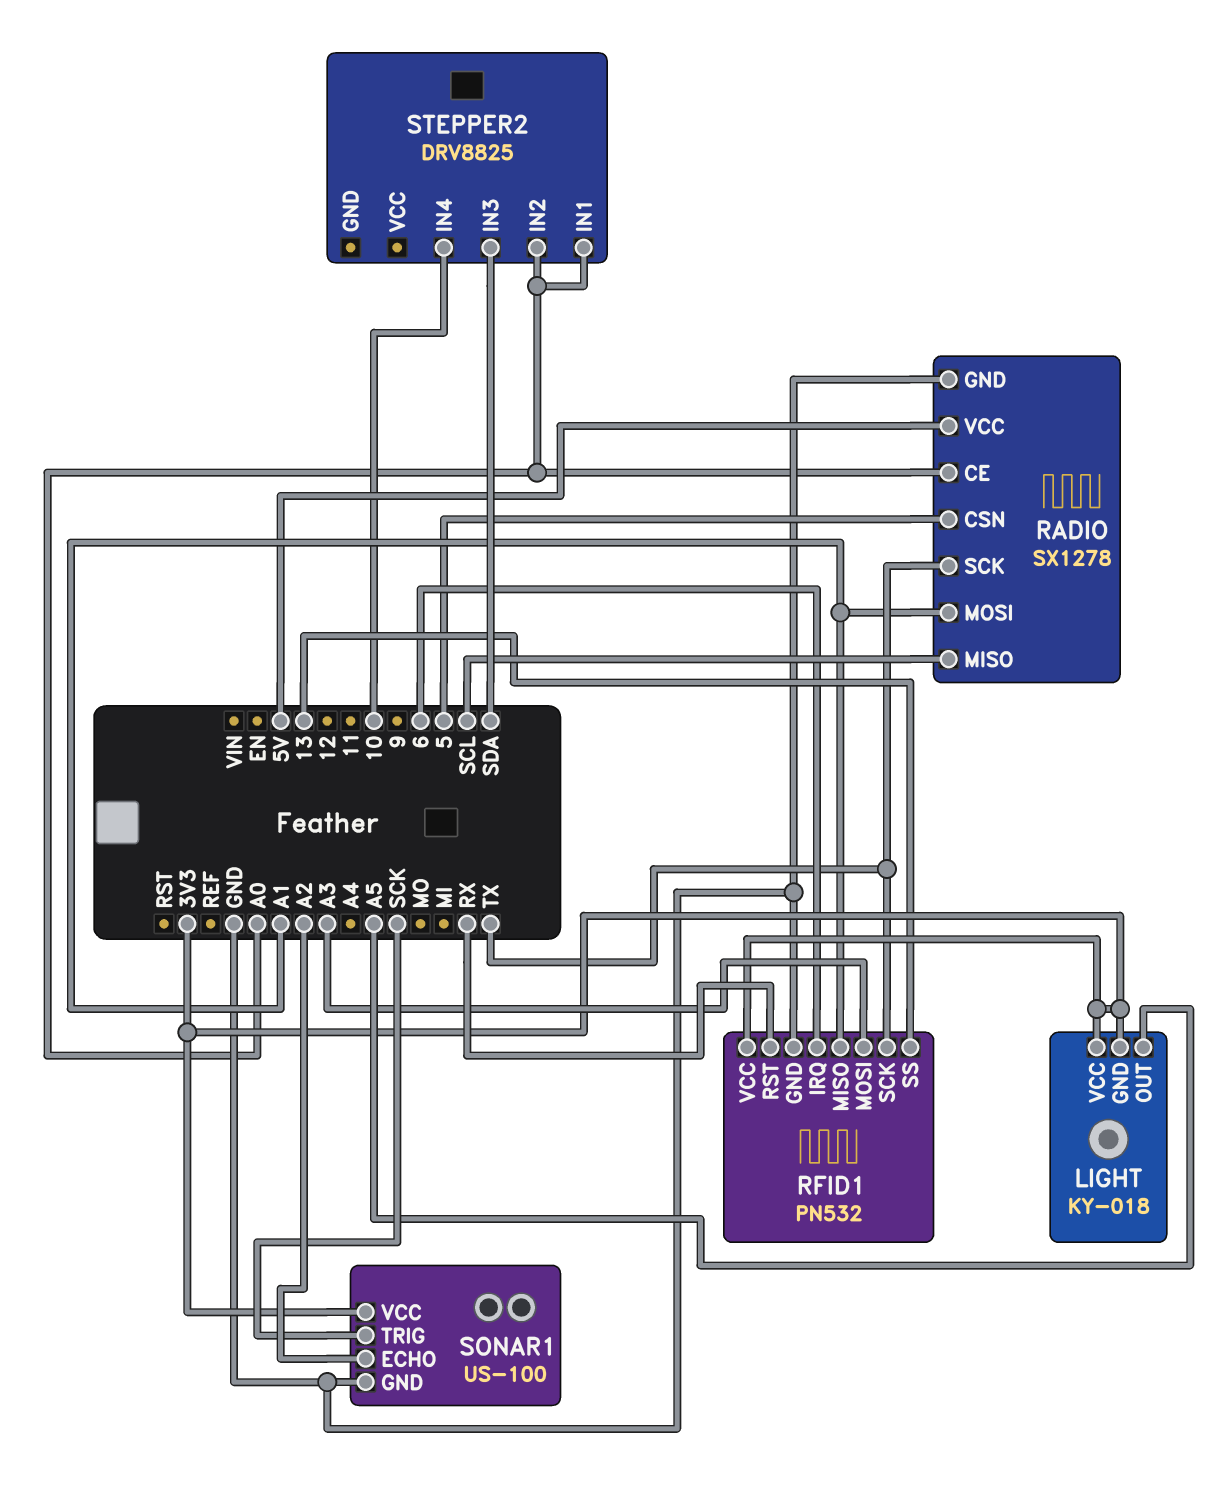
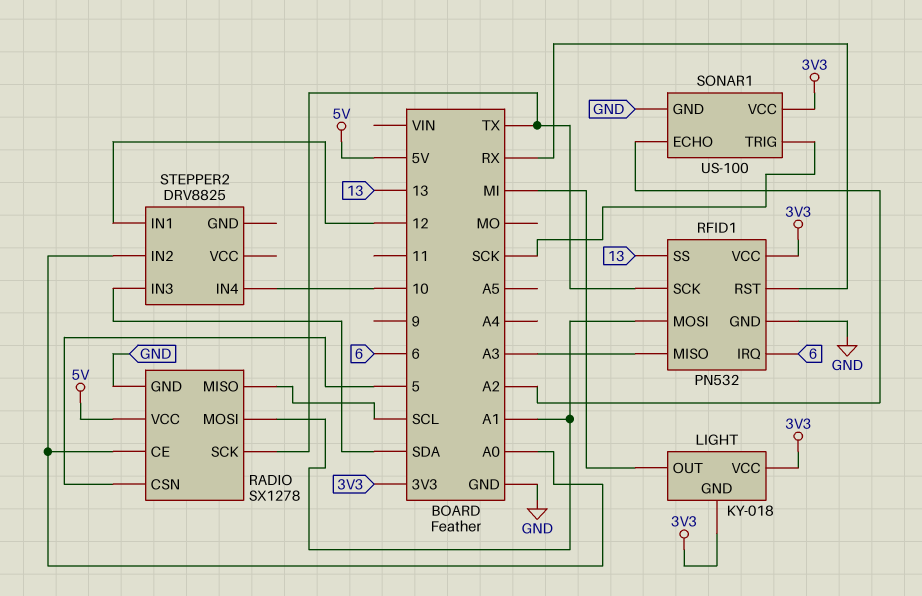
LIGHT pin OUT: A5 -> MI
RFID1 pin MISO: A1 -> A3
RFID1 pin MOSI: A3 -> A1
STEPPER2 pin IN1: A0 -> 12

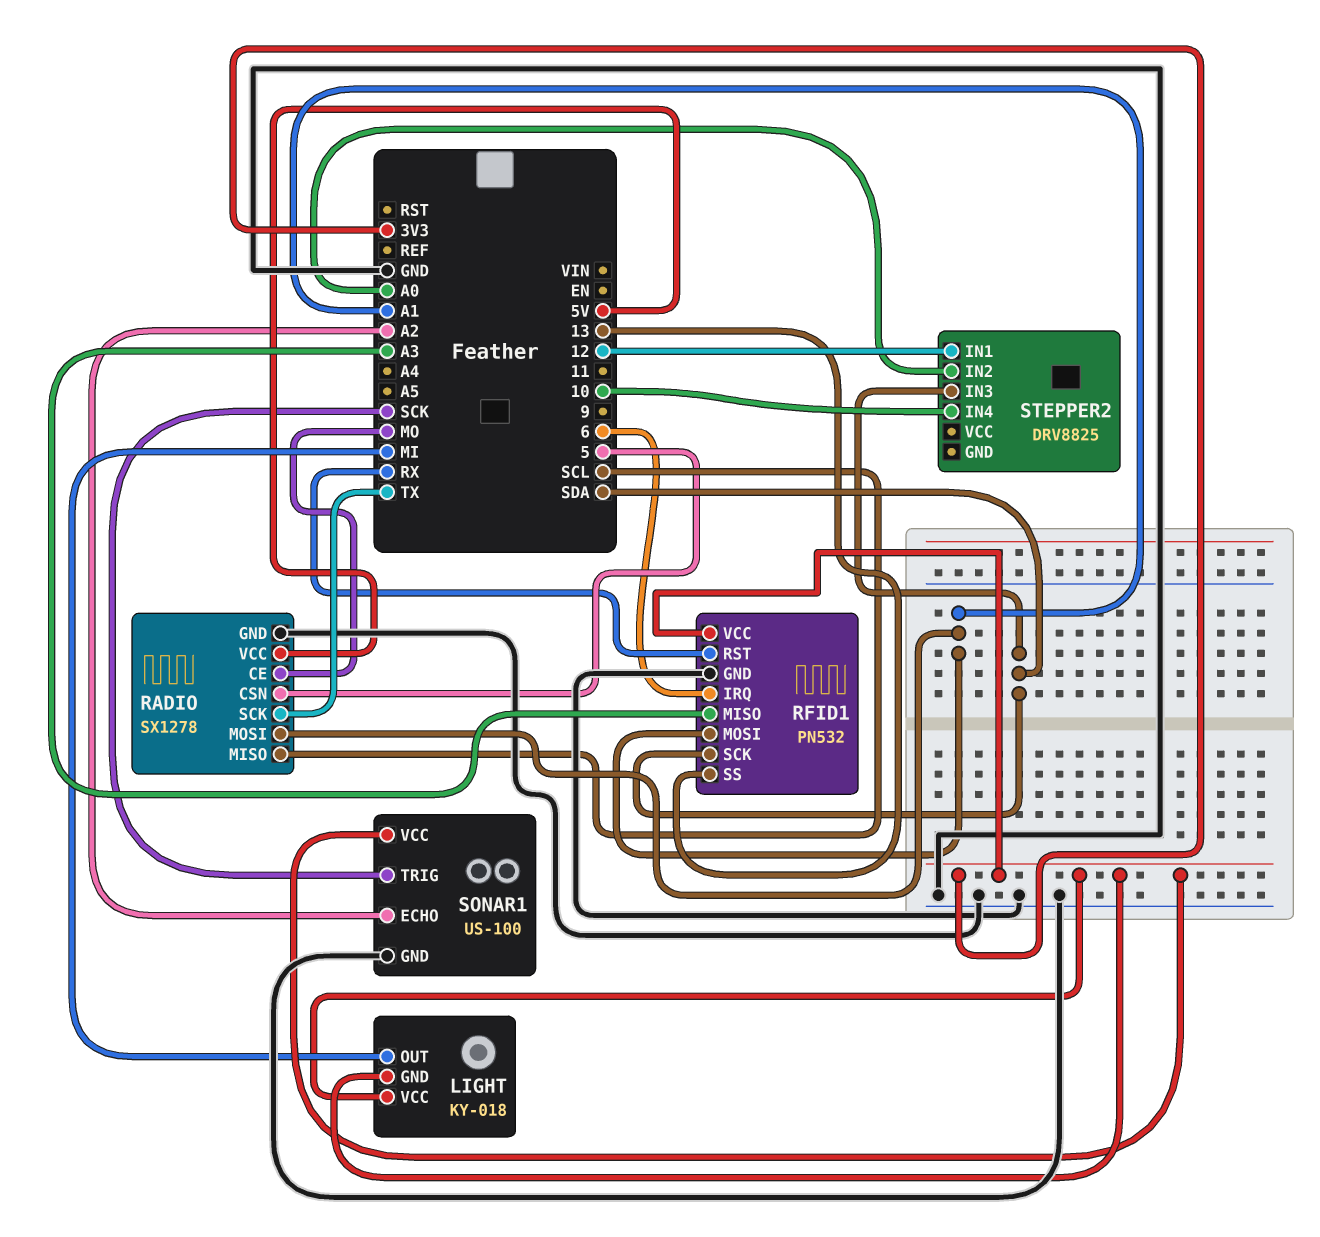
RADIO pin CE: A0 -> MO
RFID1 pin SCK: TX -> SDA

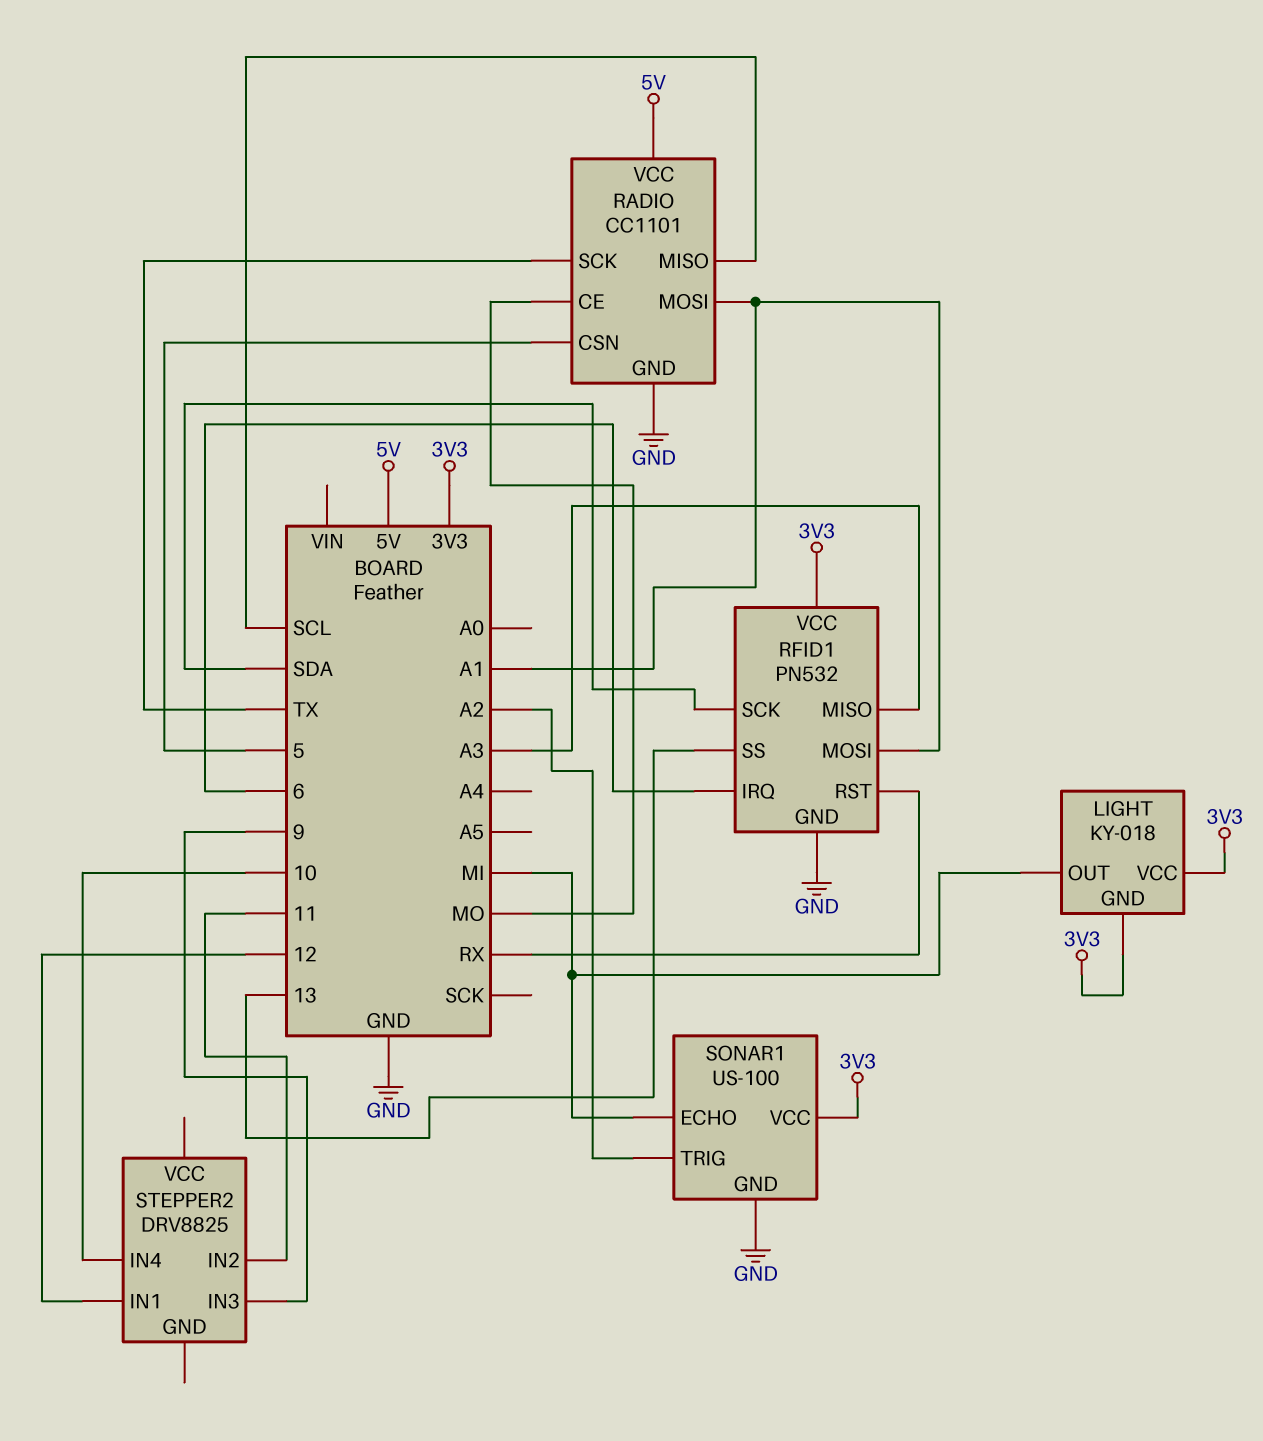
RADIO: SX1278 -> CC1101
SONAR1 pin ECHO: A2 -> MI
SONAR1 pin TRIG: SCK -> A2
STEPPER2 pin IN2: A0 -> 11
STEPPER2 pin IN3: SDA -> 9

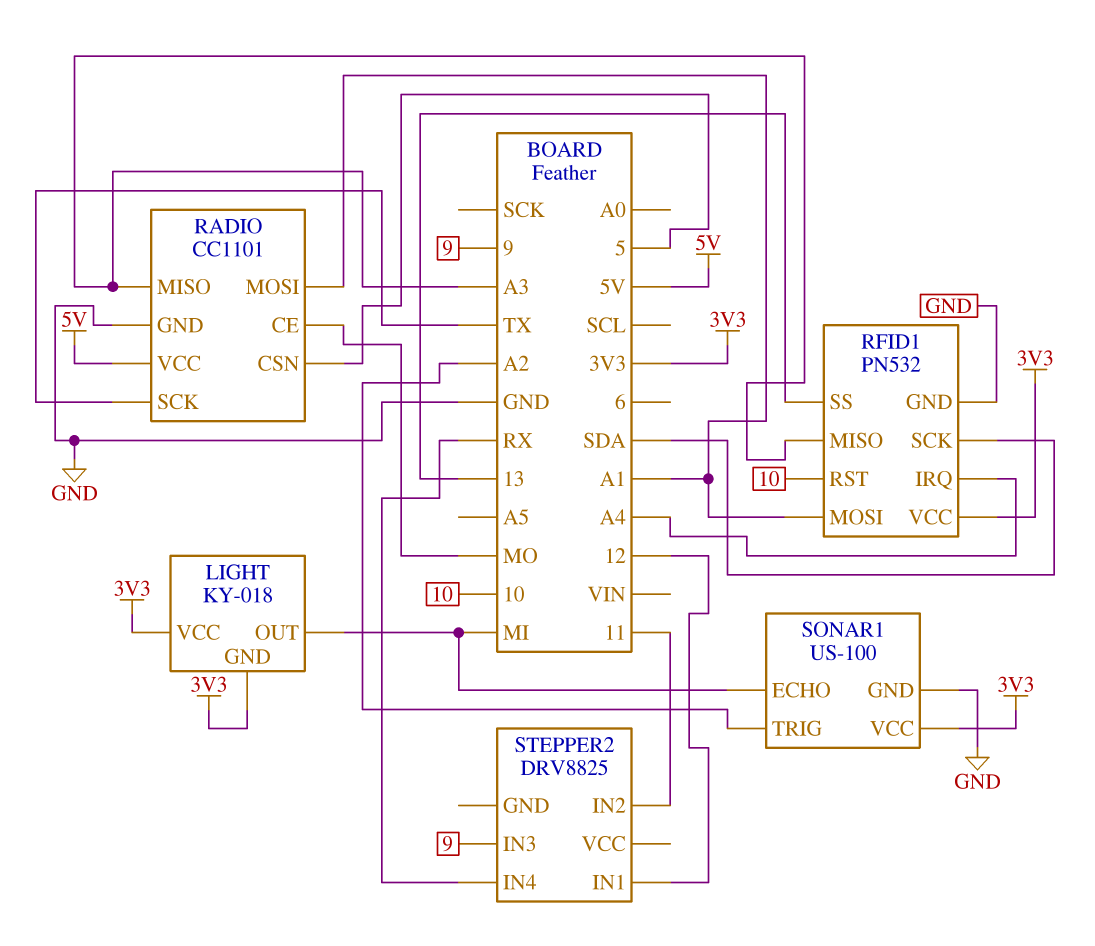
RADIO pin MISO: SCL -> A3
RFID1 pin IRQ: 6 -> A4
RFID1 pin RST: RX -> 10
STEPPER2 pin IN4: 10 -> RX

